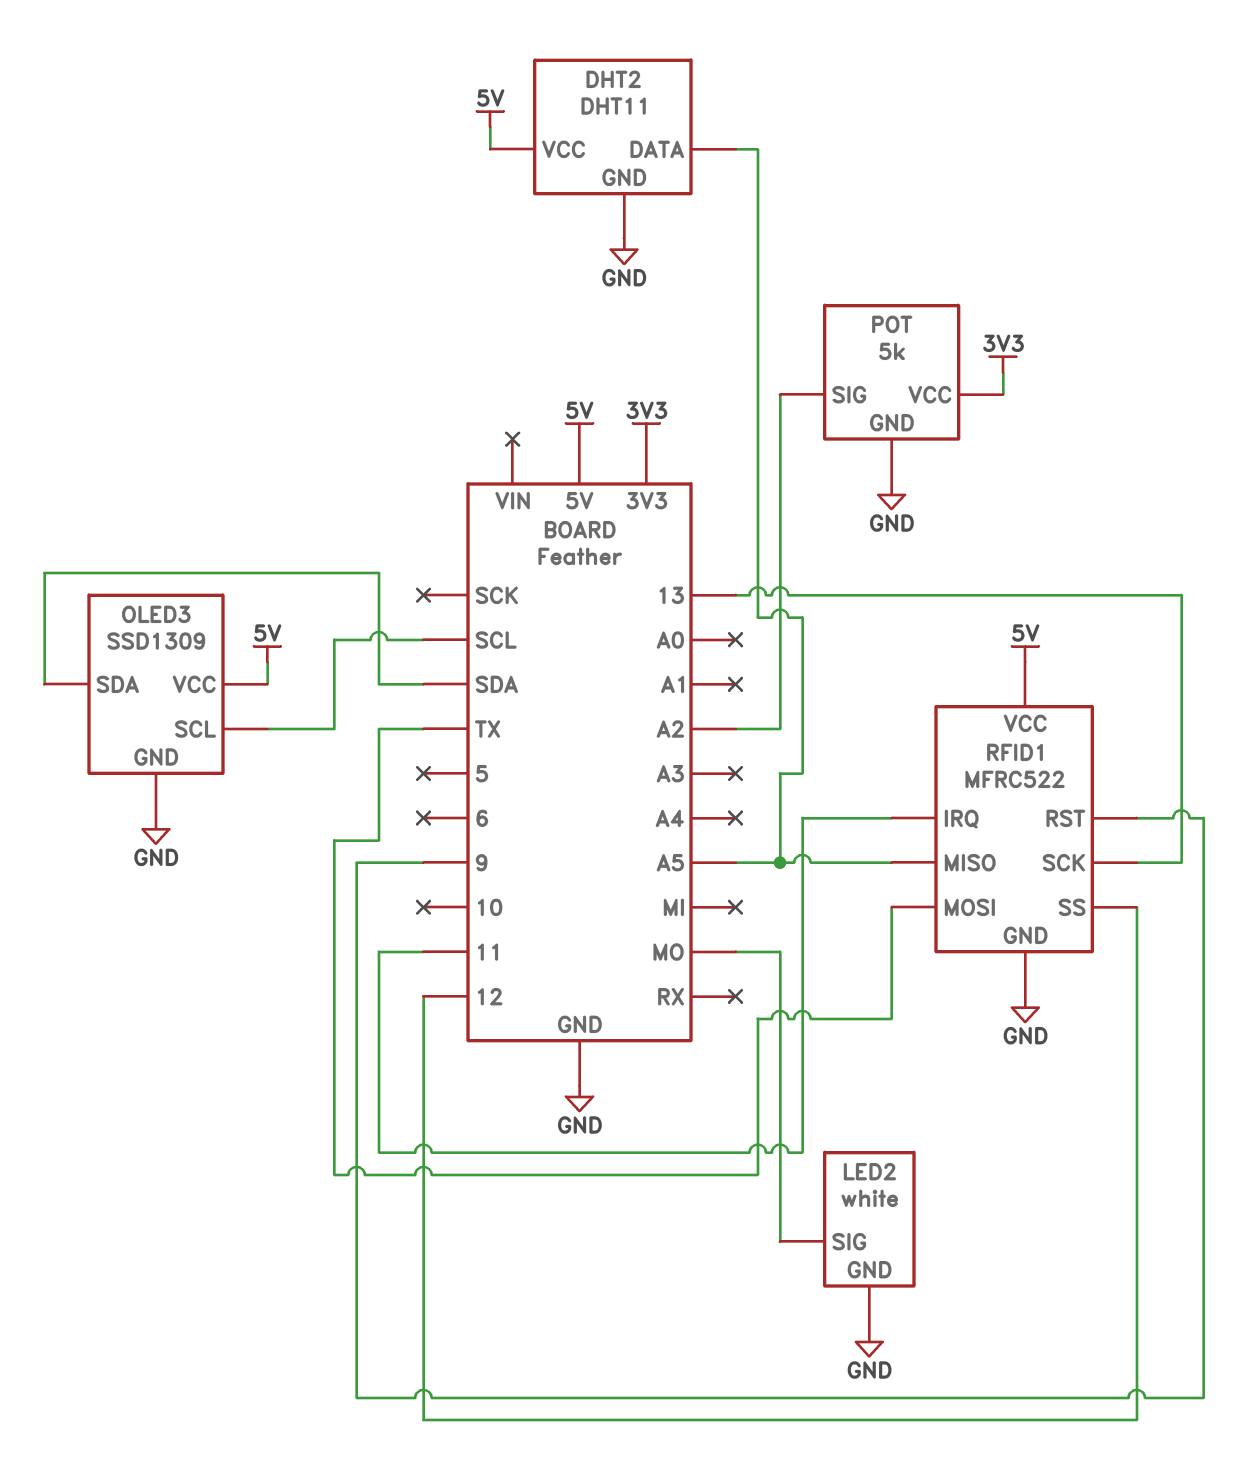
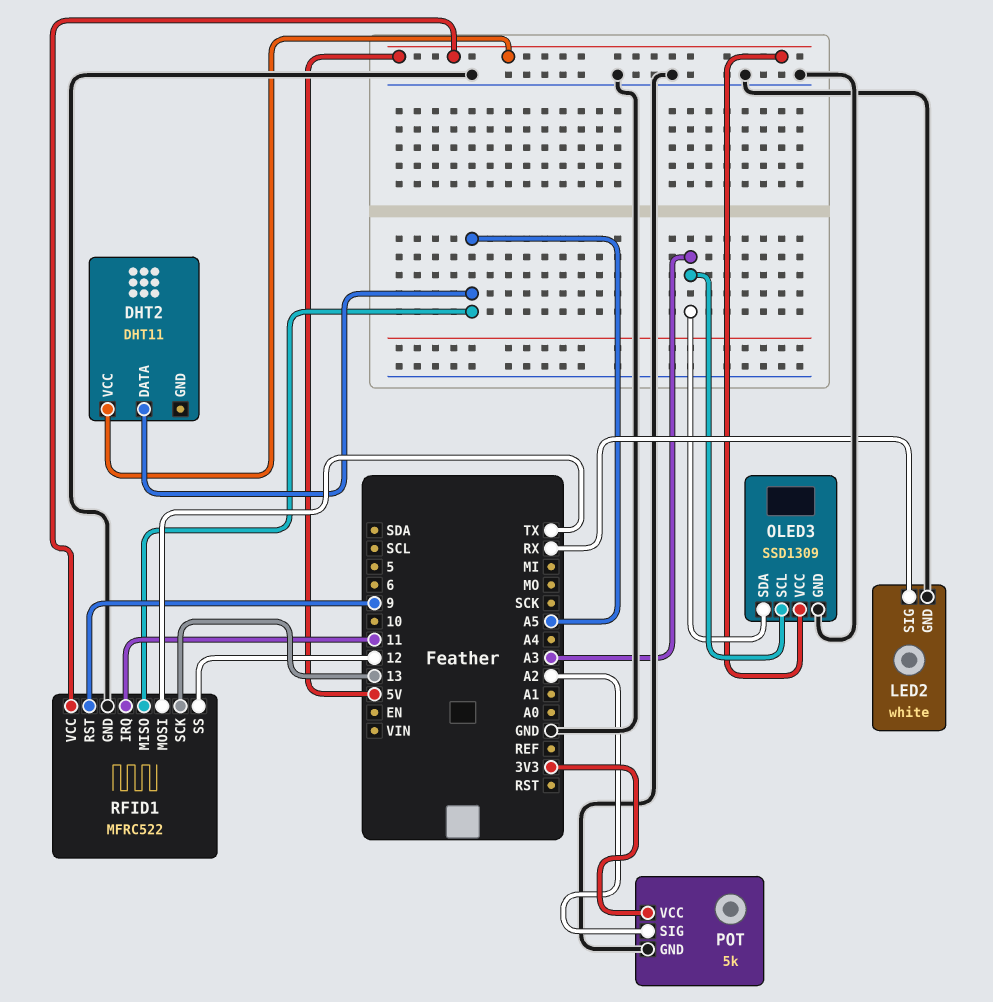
DHT2 pin GND: GND -> none
LED2 pin SIG: MO -> RX
OLED3 pin SCL: SCL -> A3
OLED3 pin SDA: SDA -> A3

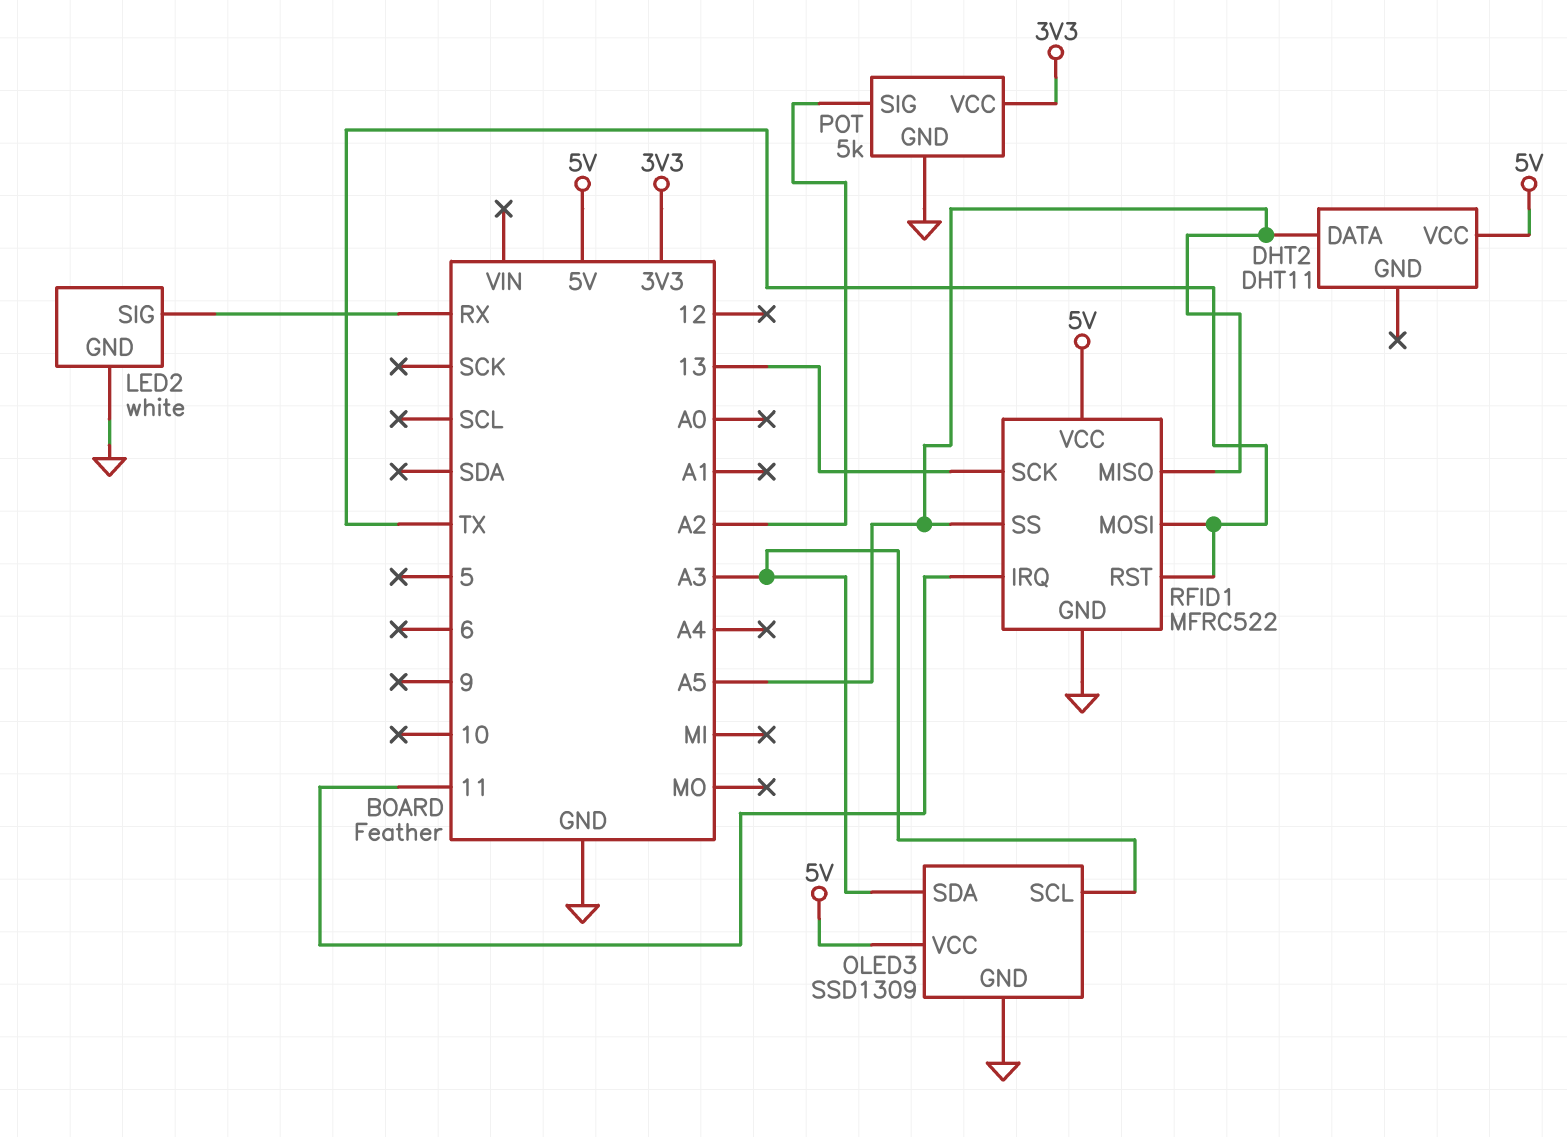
RFID1 pin RST: 9 -> TX
RFID1 pin SS: 12 -> A5

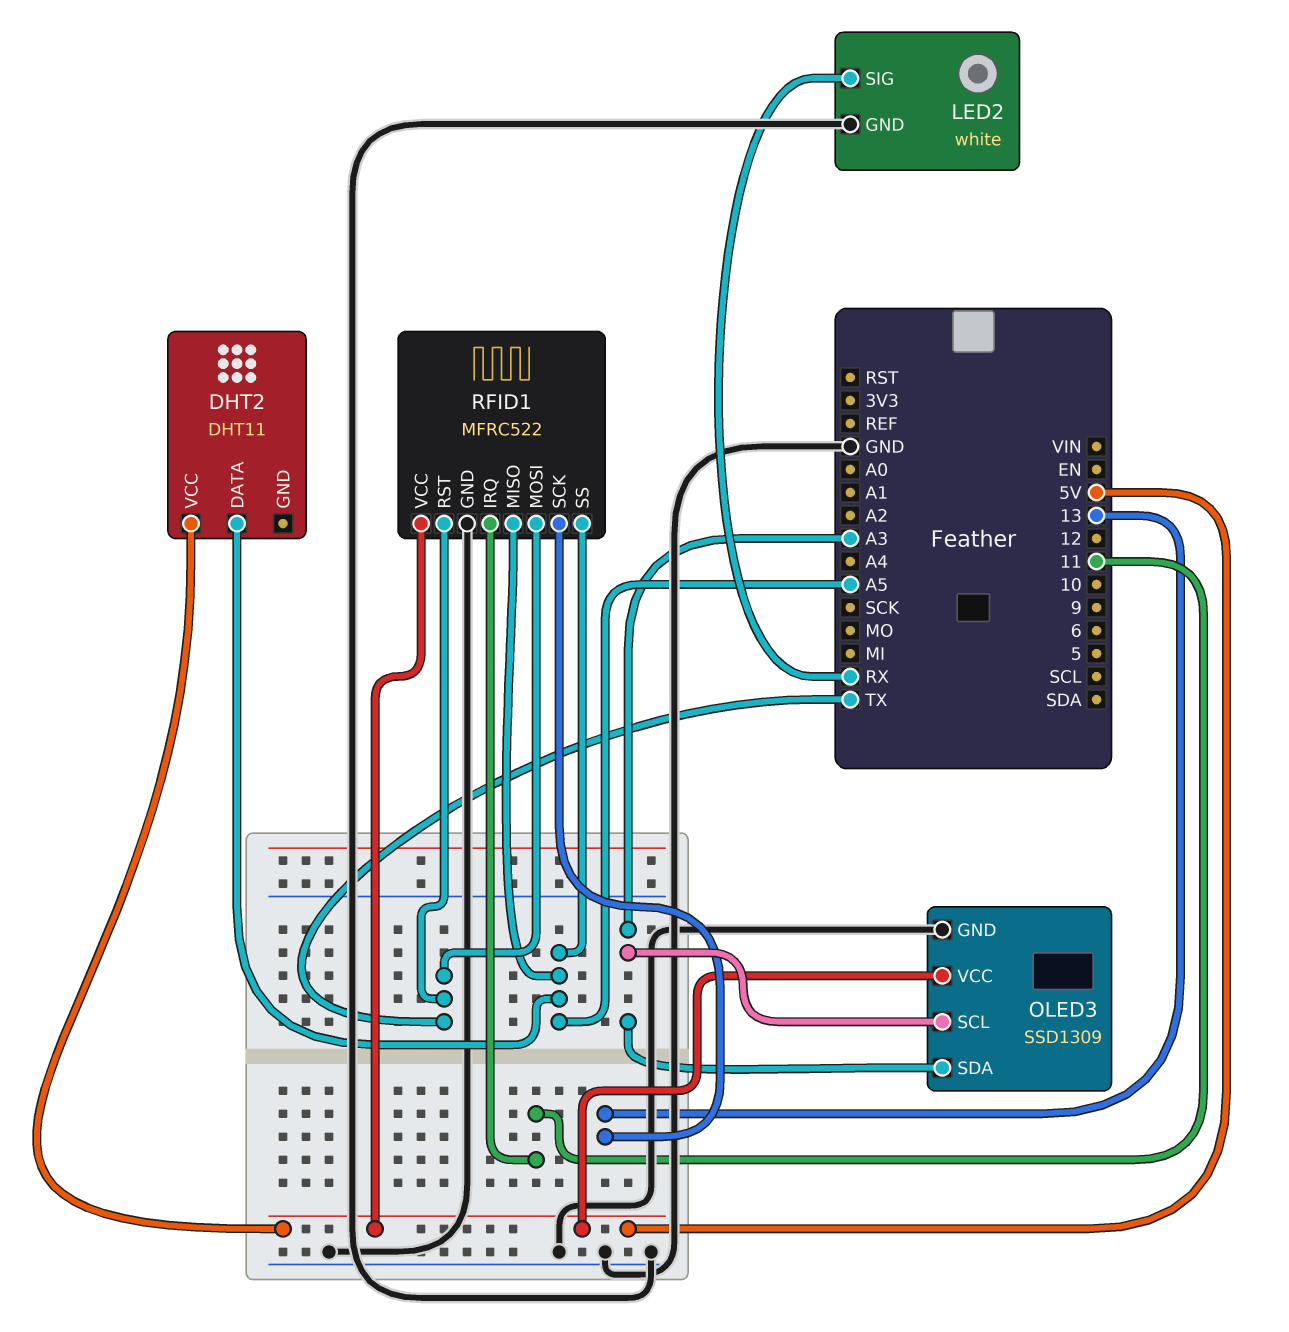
POT: 5k -> none
POT pin GND: GND -> none
POT pin SIG: A2 -> none
POT pin VCC: 3V3 -> none

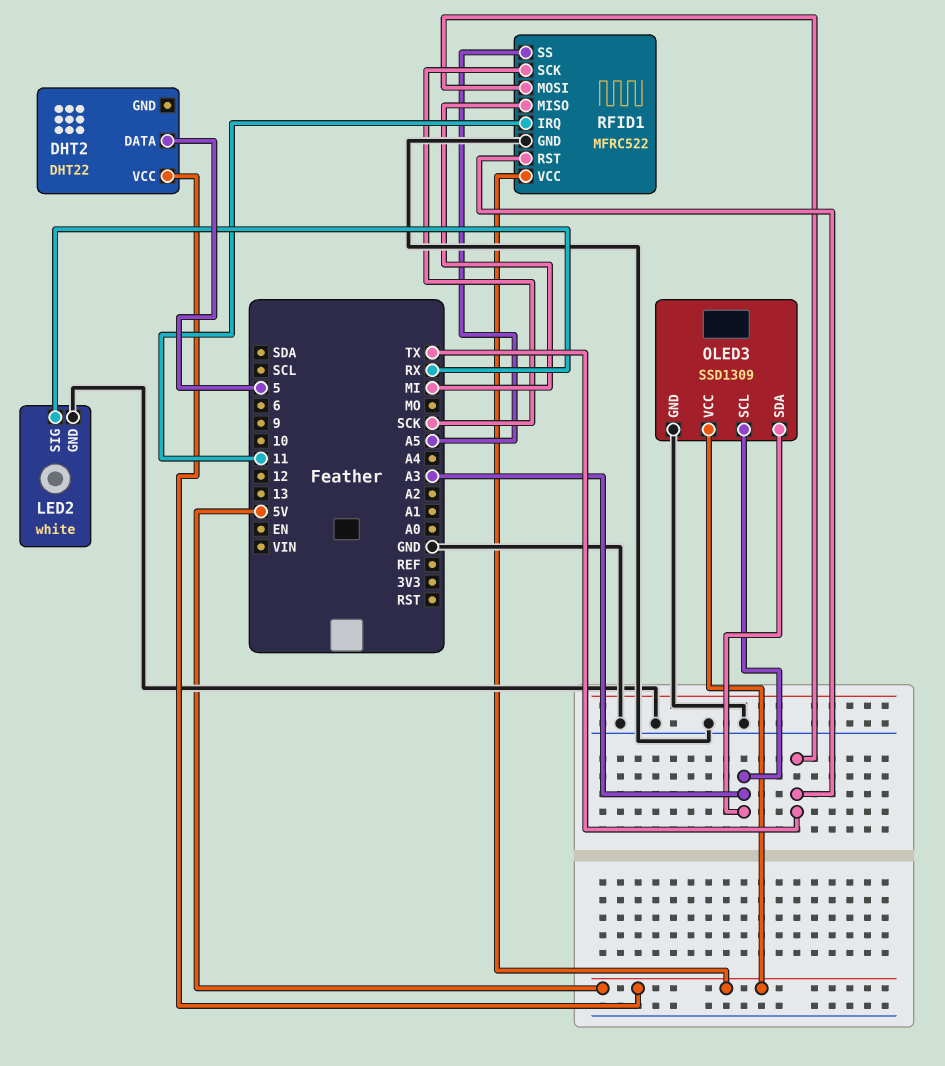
DHT2: DHT11 -> DHT22
DHT2 pin DATA: A5 -> 5
RFID1 pin MISO: A5 -> MI
RFID1 pin SCK: 13 -> SCK

